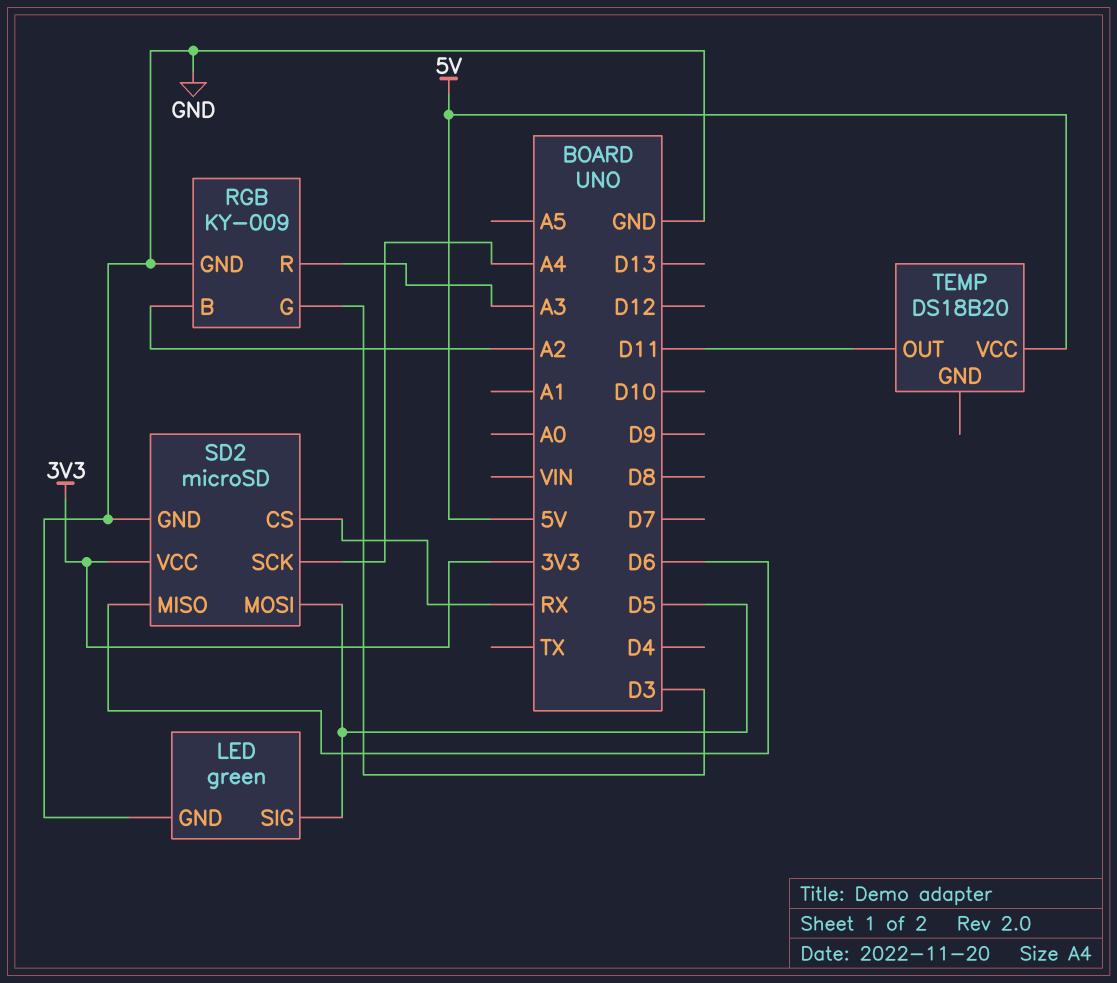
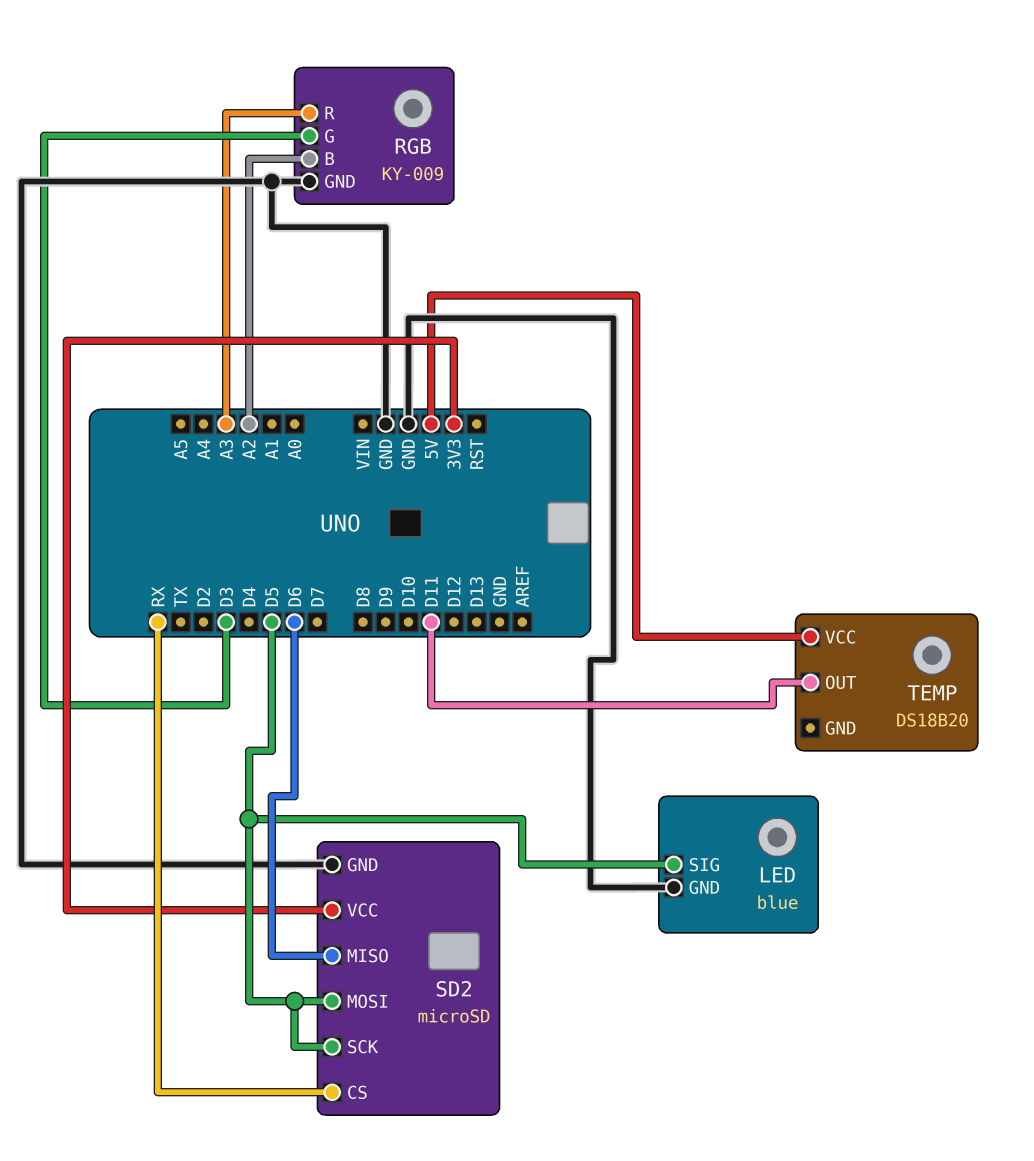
LED: green -> blue
SD2 pin SCK: A4 -> D5

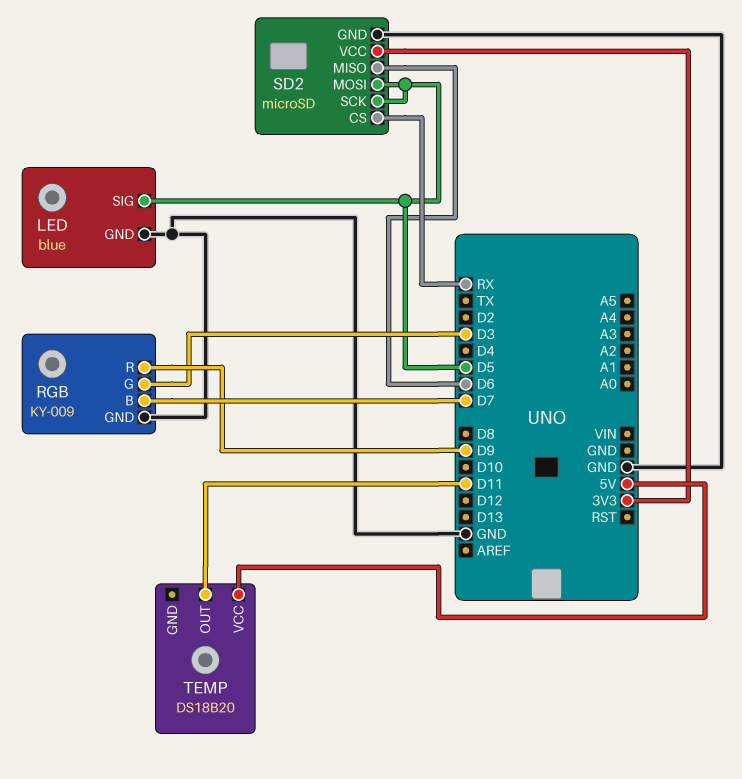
RGB pin B: A2 -> D7
RGB pin R: A3 -> D9

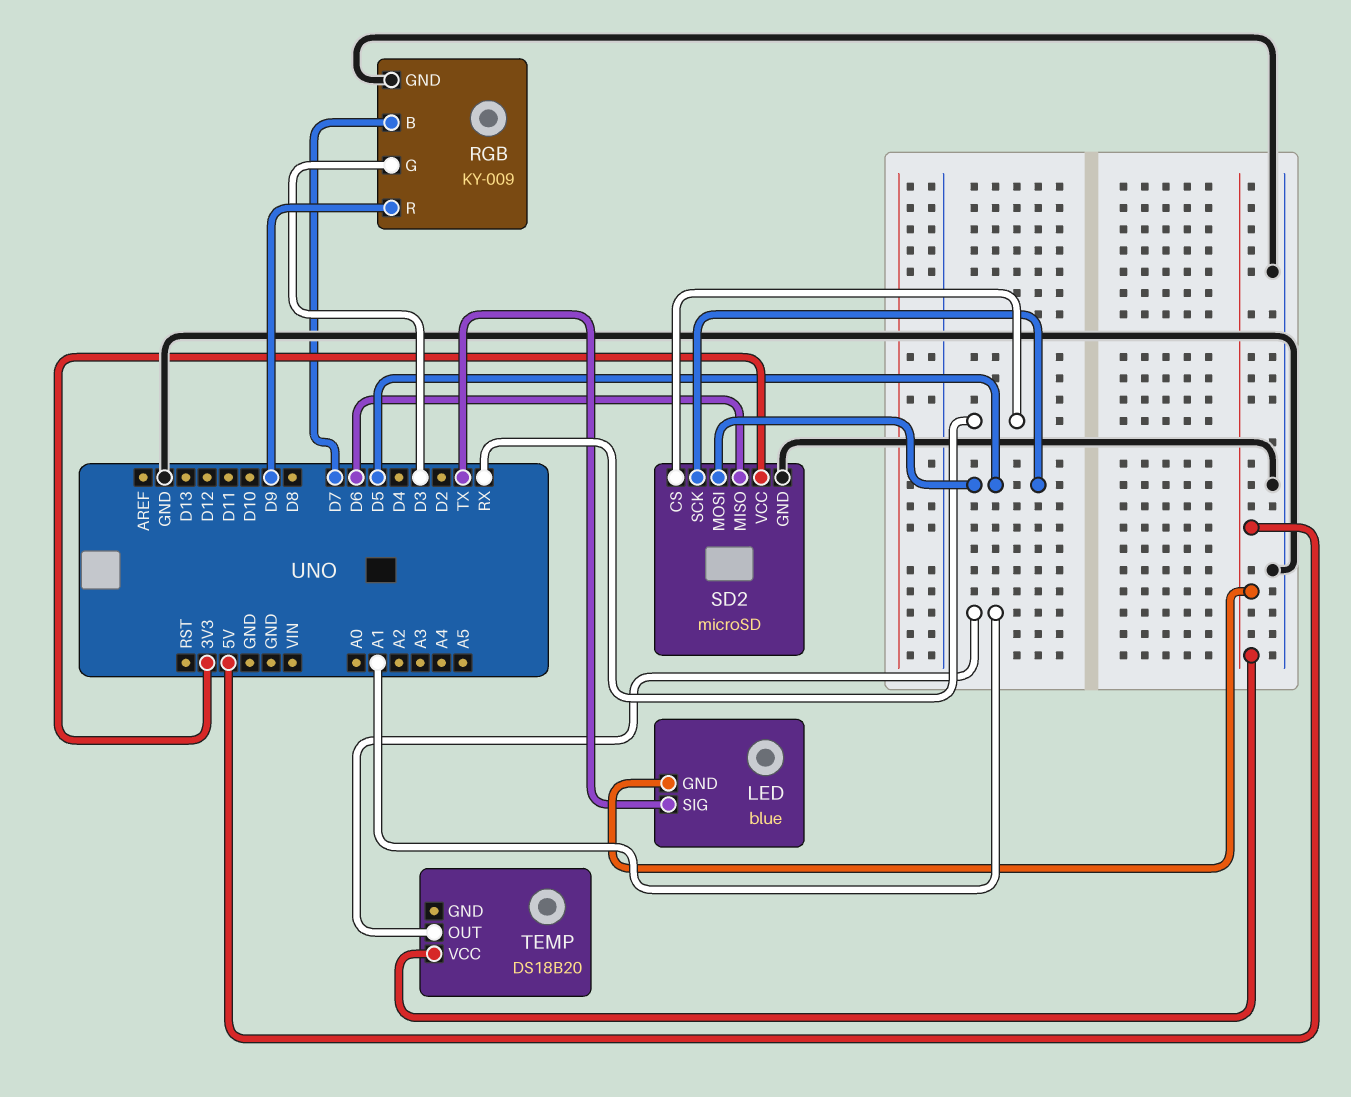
LED pin GND: GND -> 5V
LED pin SIG: D5 -> TX
TEMP pin OUT: D11 -> A1

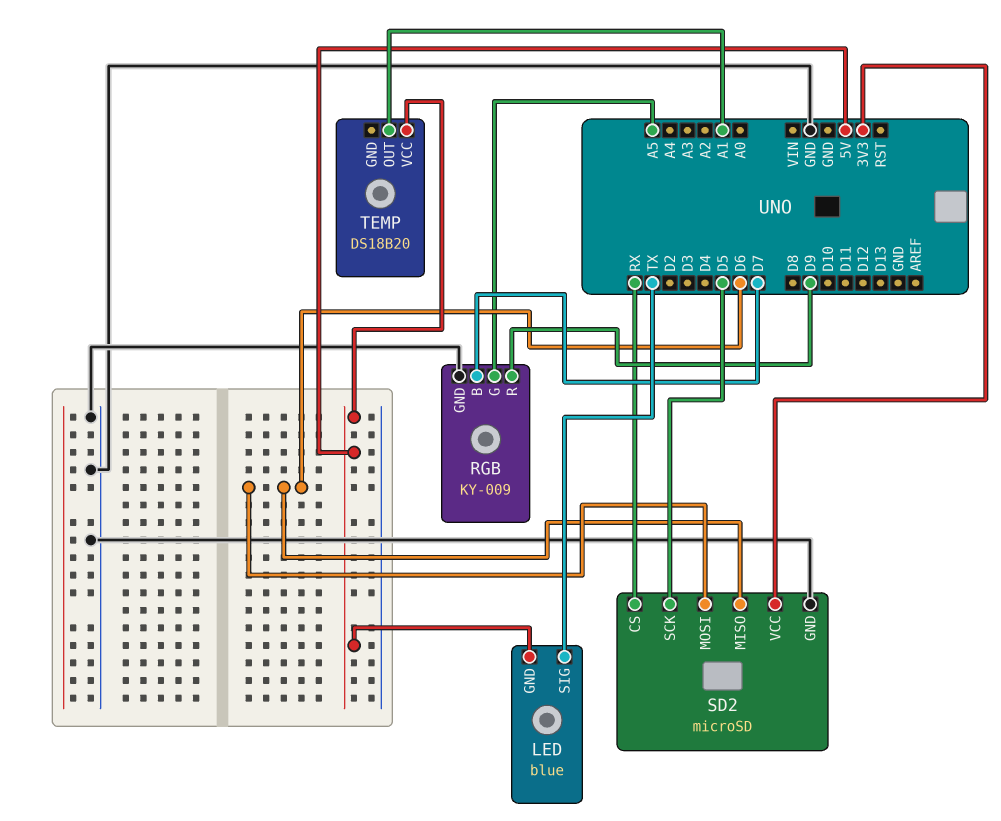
RGB pin G: D3 -> A5
SD2 pin MOSI: D5 -> D6

